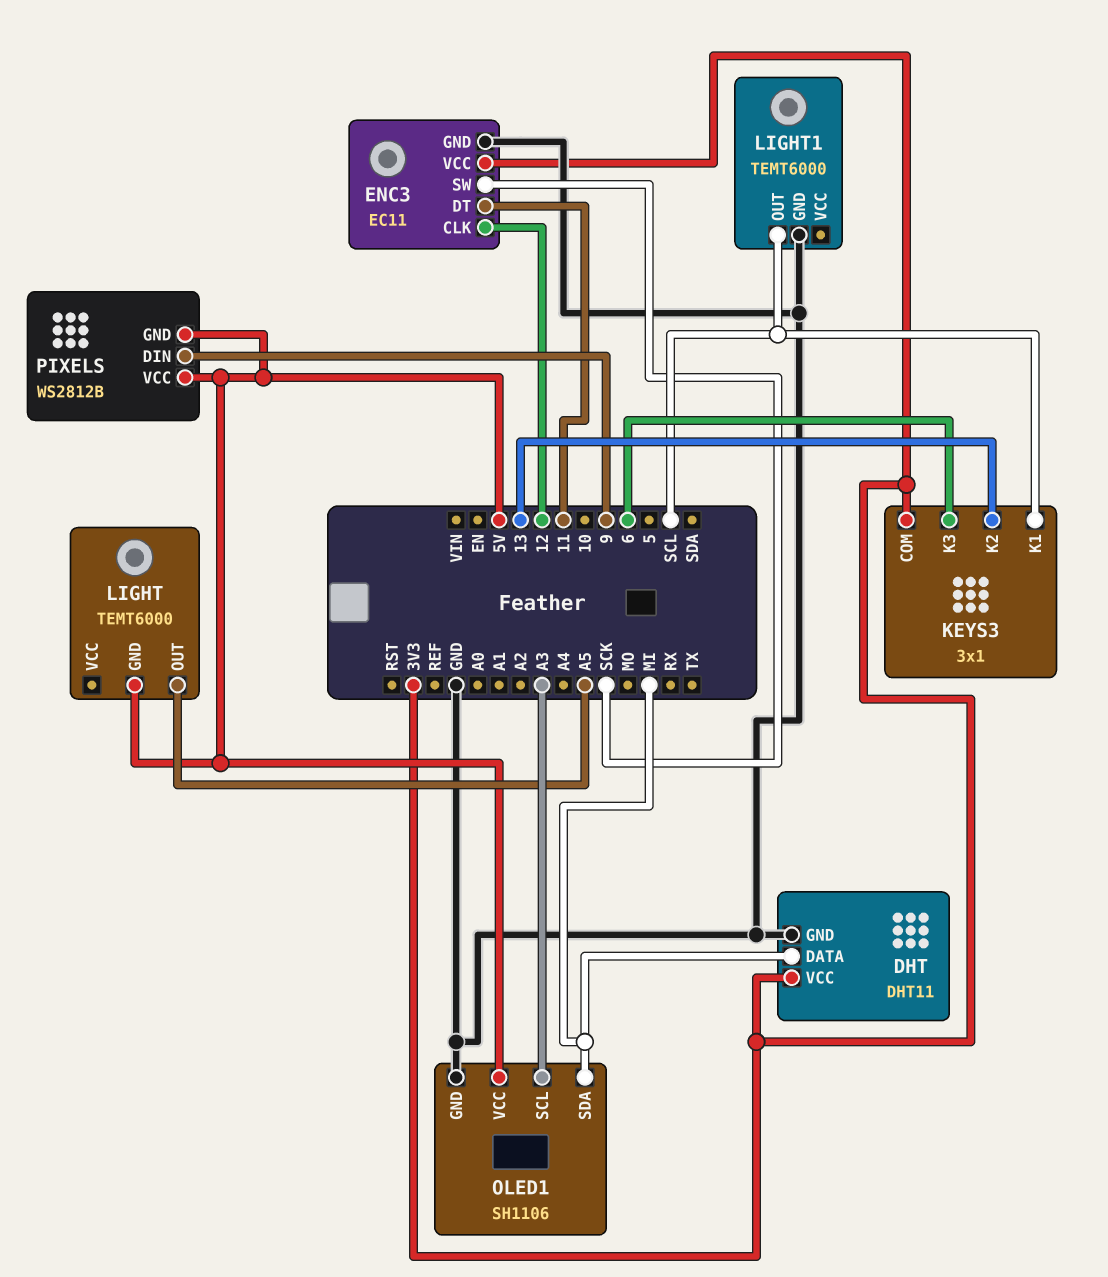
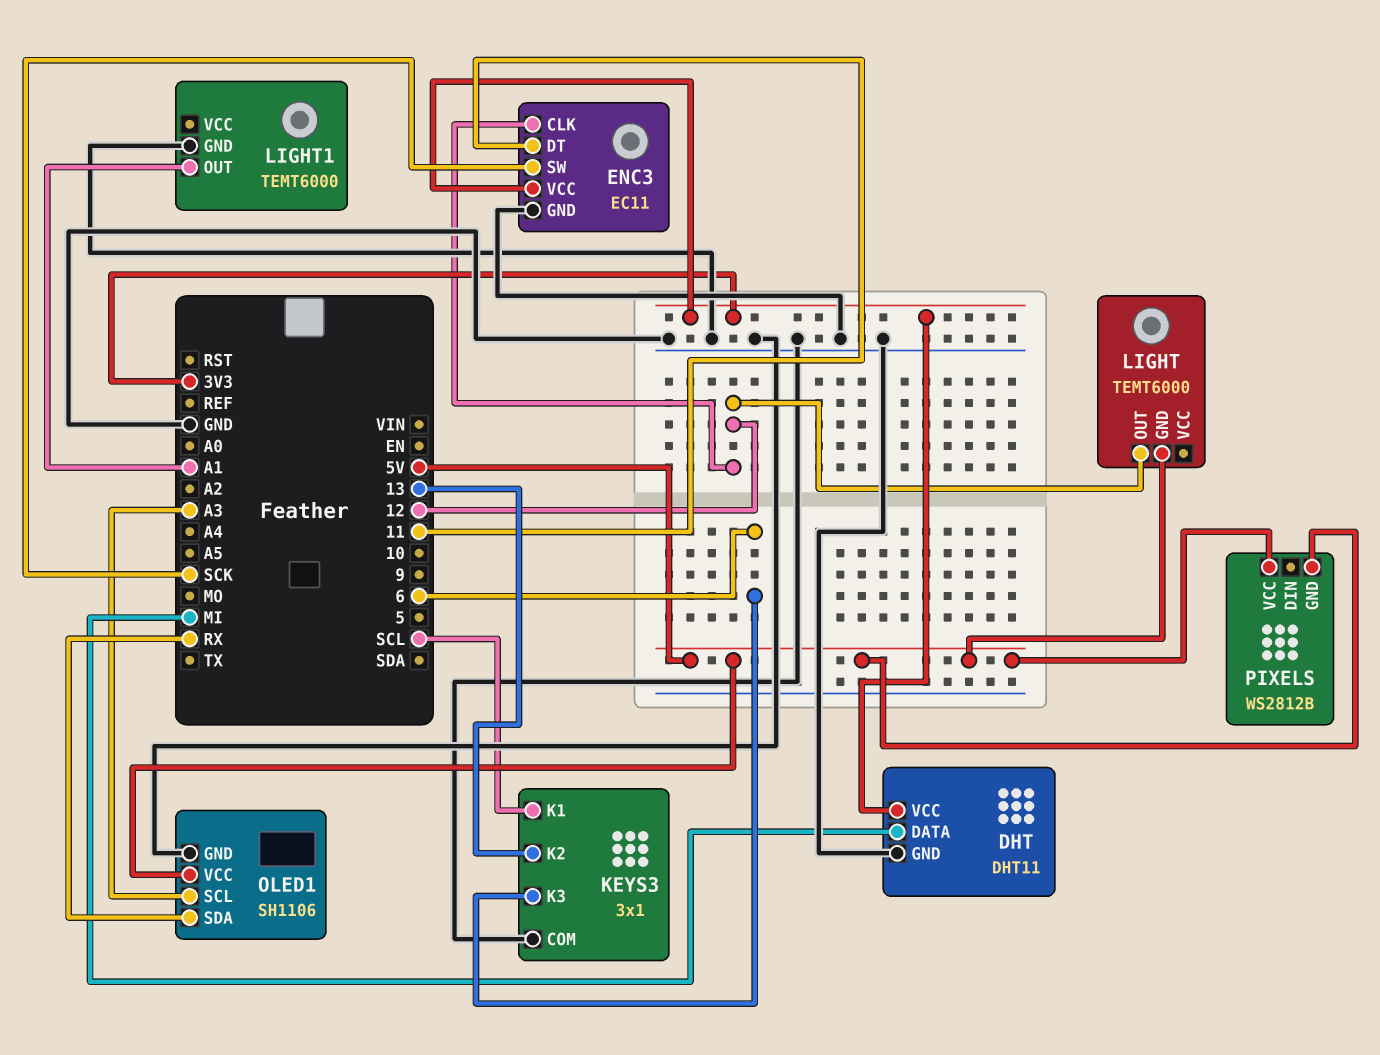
KEYS3 pin COM: 3V3 -> GND
LIGHT pin OUT: A5 -> 12
LIGHT1 pin OUT: SCL -> A1
OLED1 pin SDA: MI -> RX
PIXELS pin DIN: 9 -> none

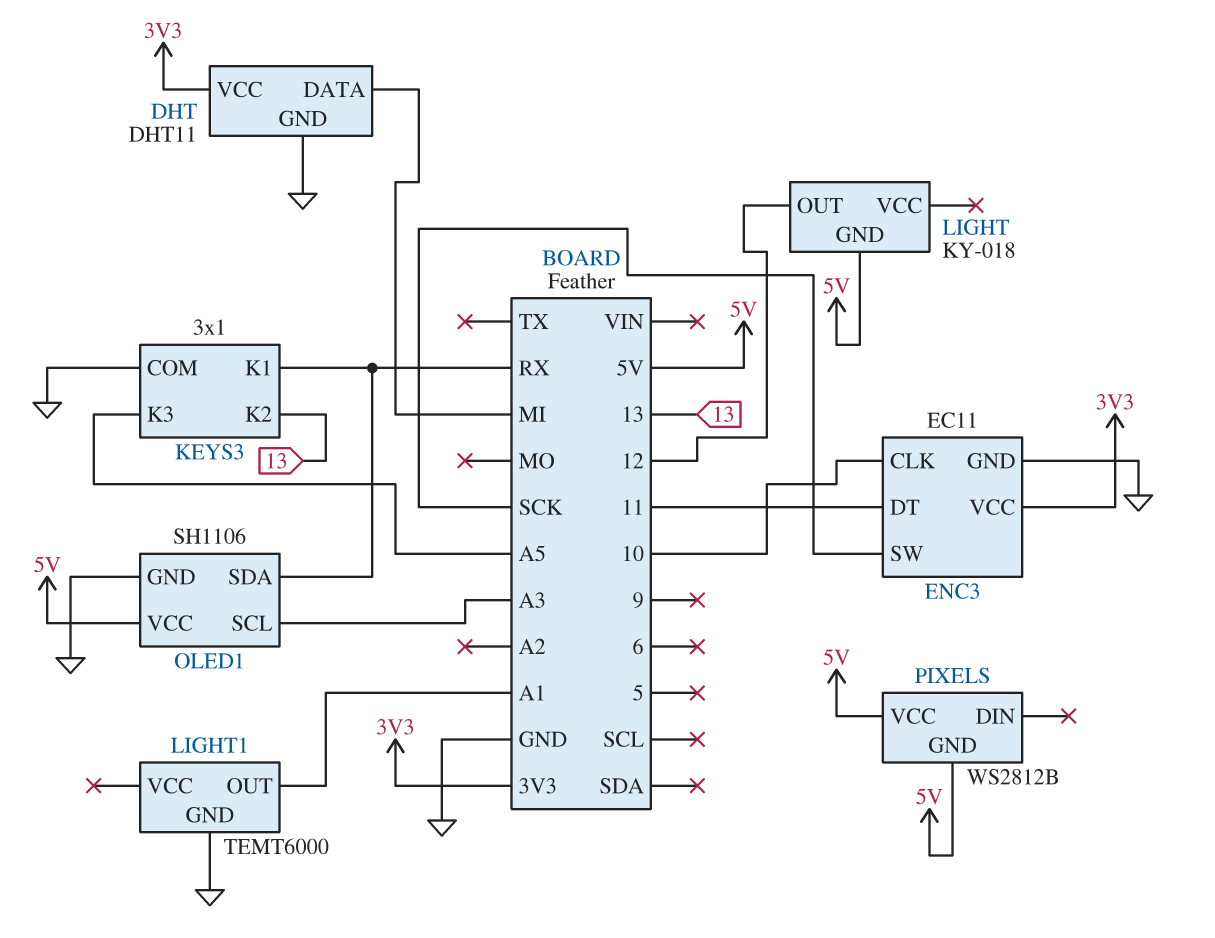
ENC3 pin CLK: 12 -> 10
KEYS3 pin K1: SCL -> RX
KEYS3 pin K3: 6 -> A5
LIGHT: TEMT6000 -> KY-018

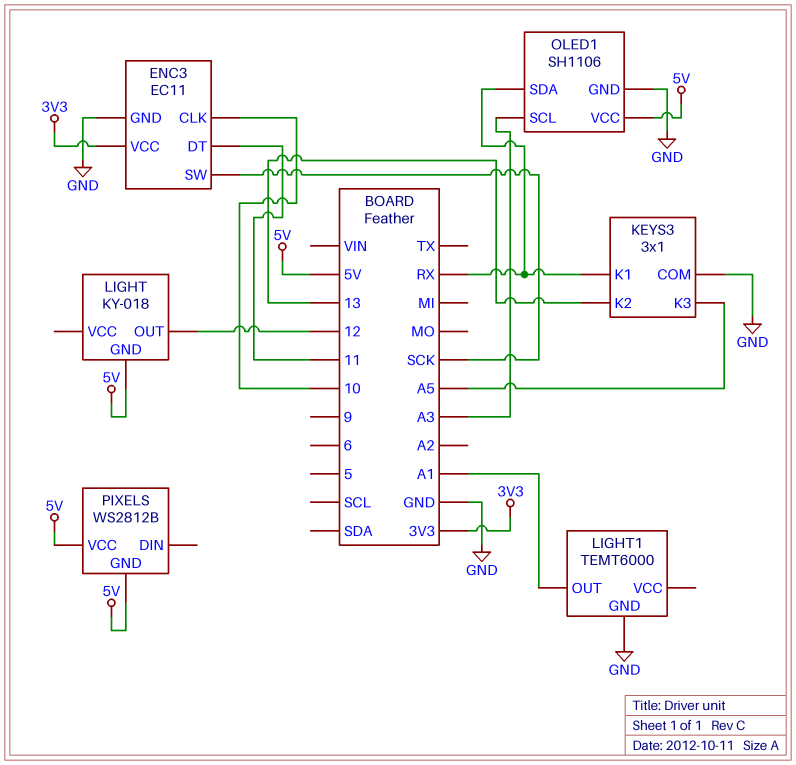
DHT: DHT11 -> none
DHT pin DATA: MI -> none
DHT pin GND: GND -> none
DHT pin VCC: 3V3 -> none

